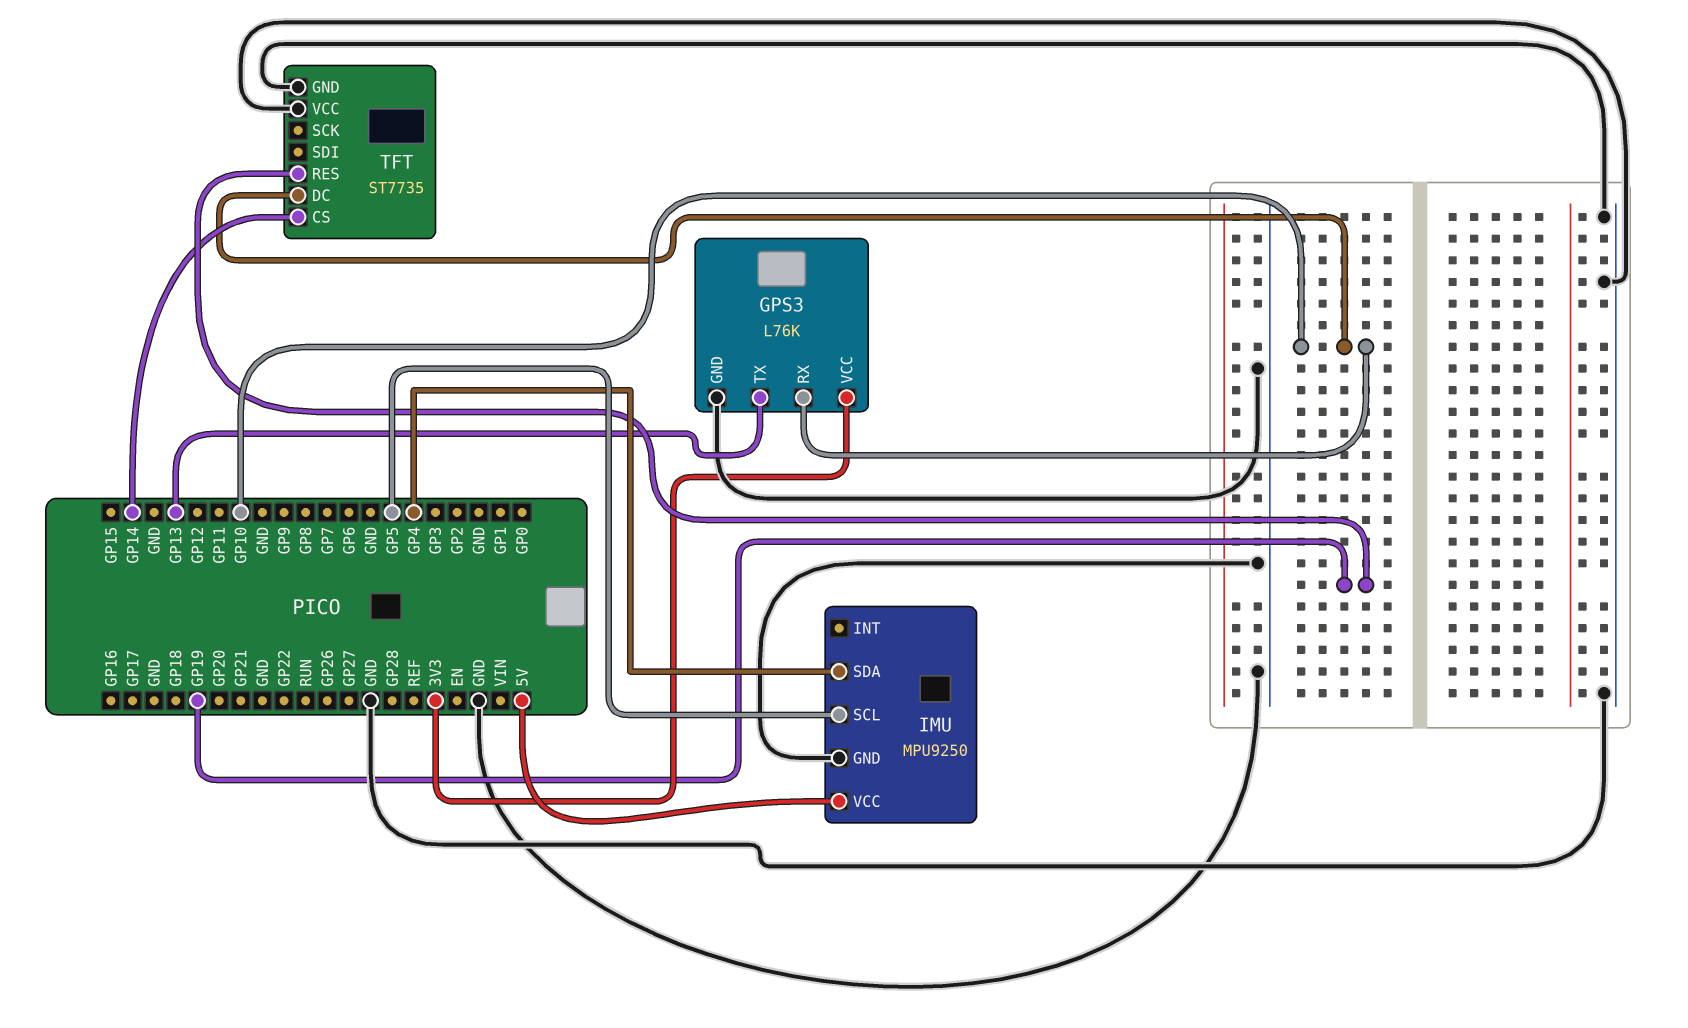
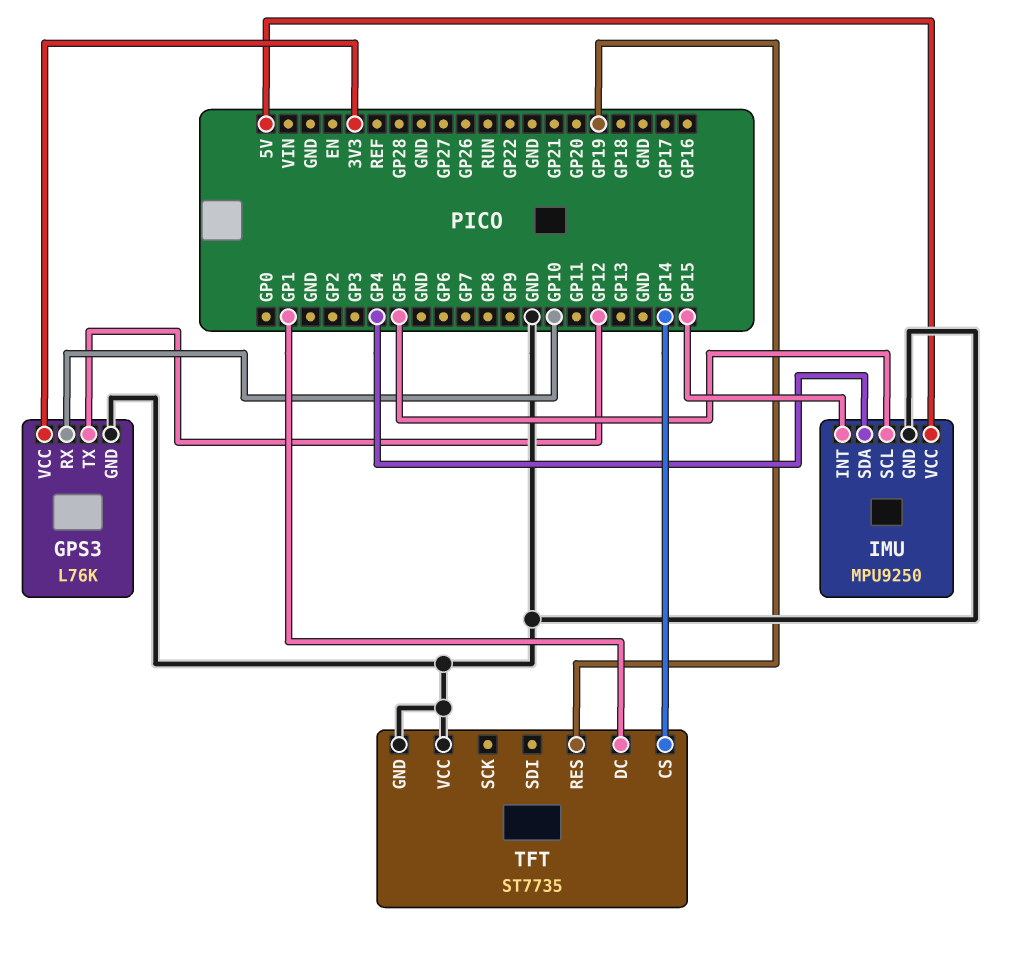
GPS3 pin TX: GP13 -> GP12
IMU pin INT: none -> GP15
TFT pin DC: GP10 -> GP1

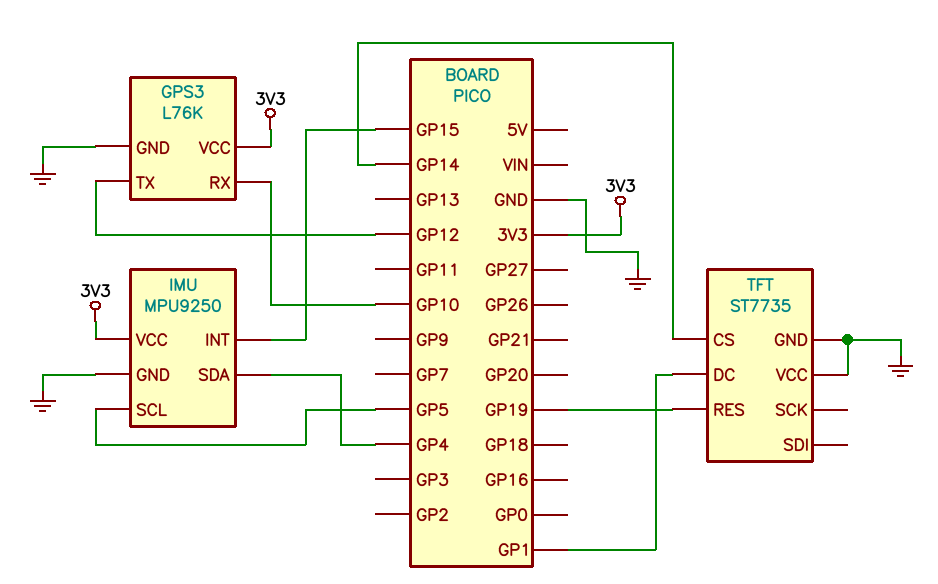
IMU pin VCC: 5V -> 3V3

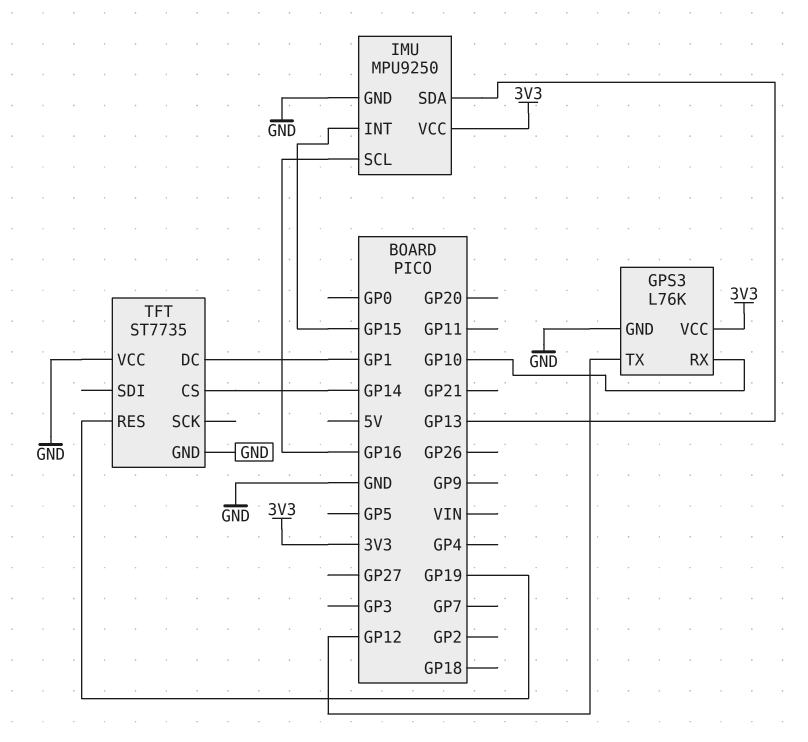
IMU pin SCL: GP5 -> GP16
IMU pin SDA: GP4 -> GP13

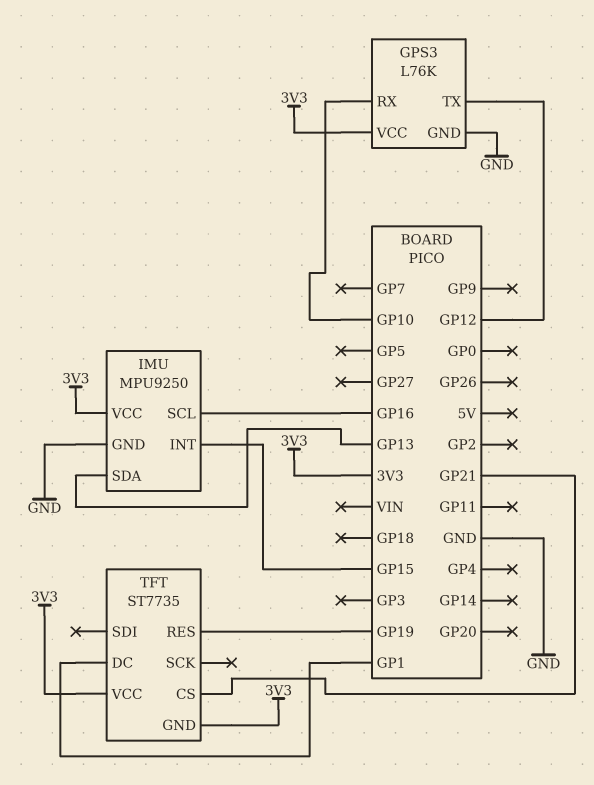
TFT pin CS: GP14 -> GP21
TFT pin GND: GND -> 3V3
TFT pin VCC: GND -> 3V3

